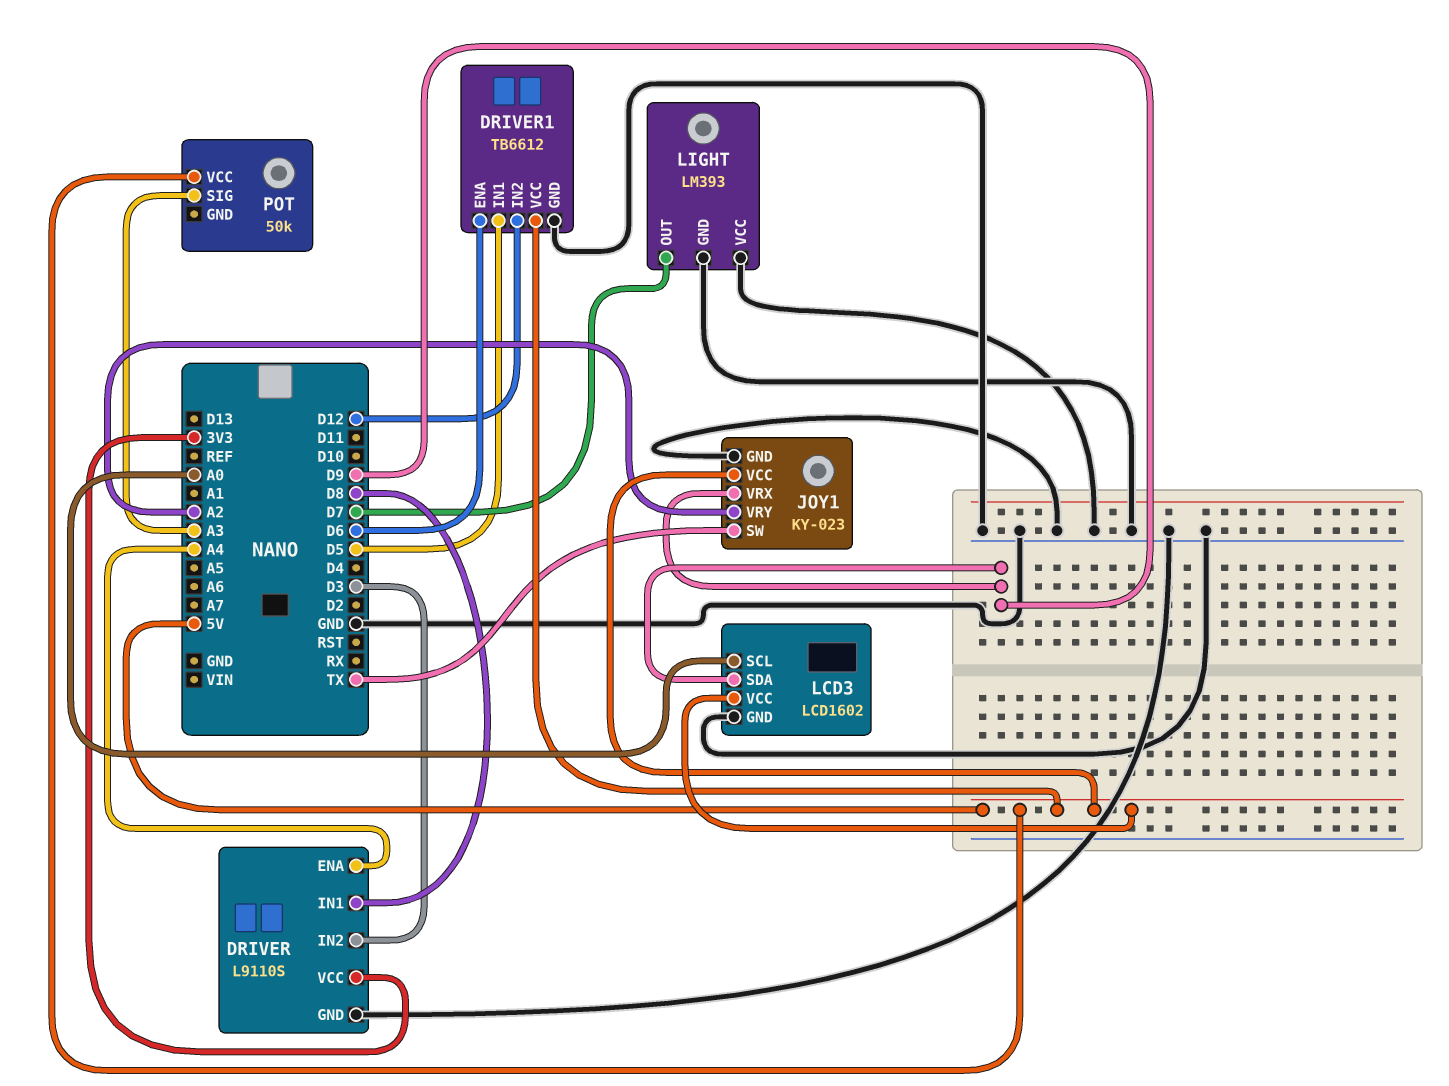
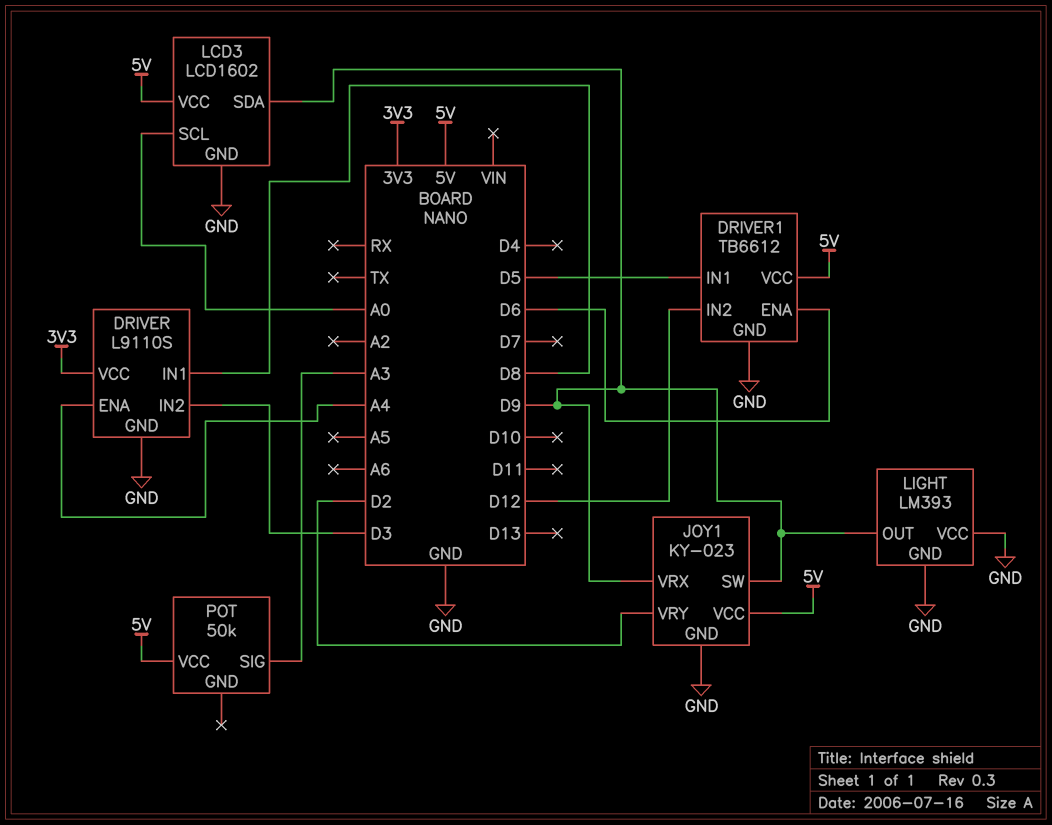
JOY1 pin SW: TX -> D9
JOY1 pin VRY: A2 -> D2
LIGHT pin OUT: D7 -> D9

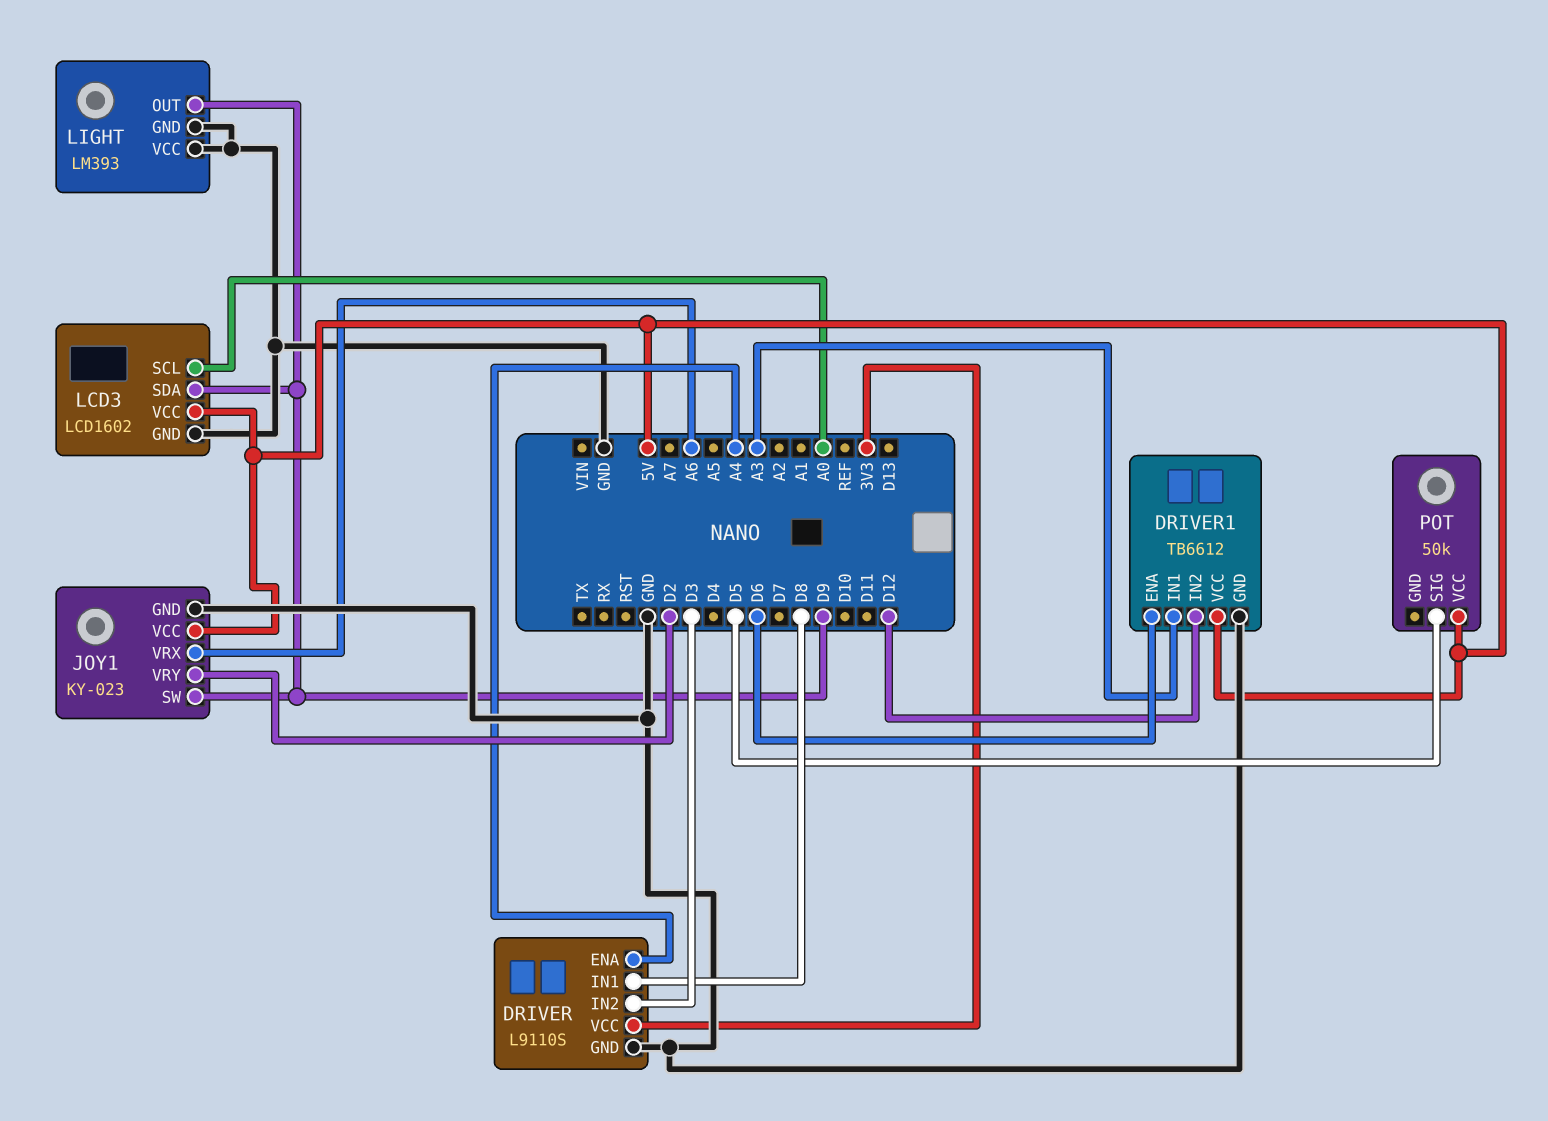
DRIVER1 pin IN1: D5 -> A3
JOY1 pin VRX: D9 -> A6
POT pin SIG: A3 -> D5

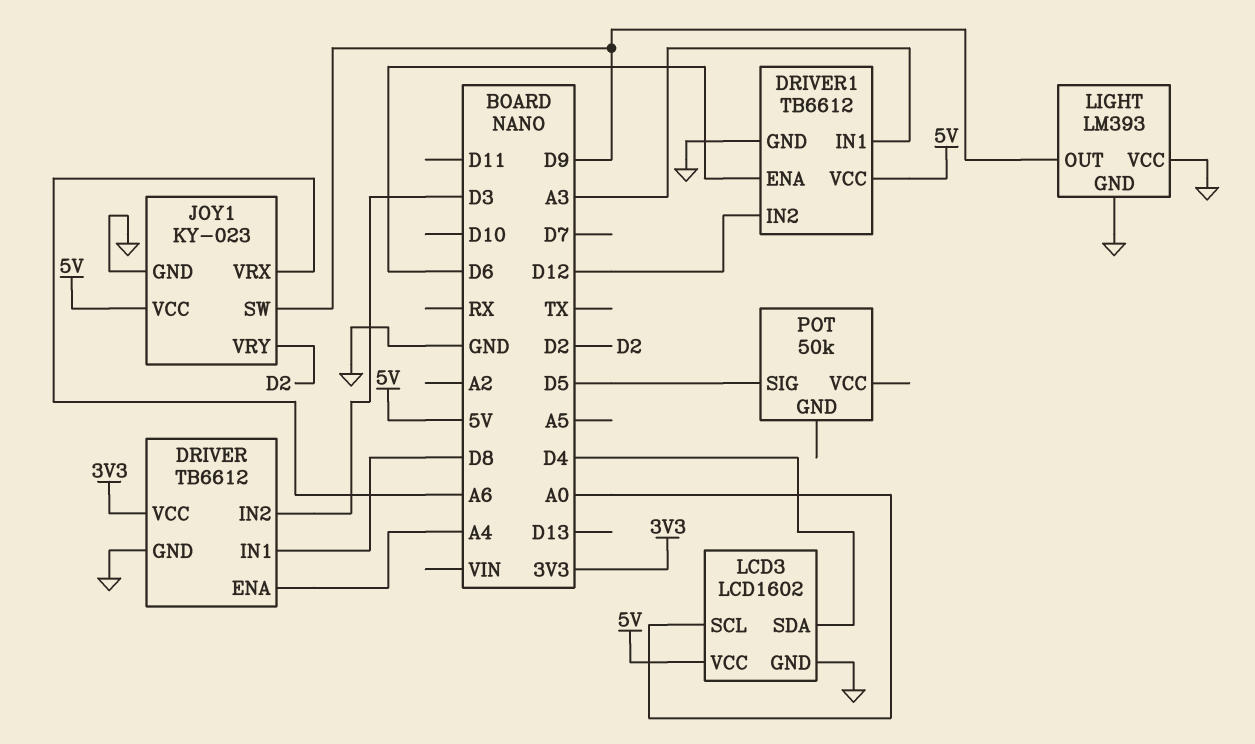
DRIVER: L9110S -> TB6612
LCD3 pin SDA: D9 -> D4
POT pin VCC: 5V -> none

